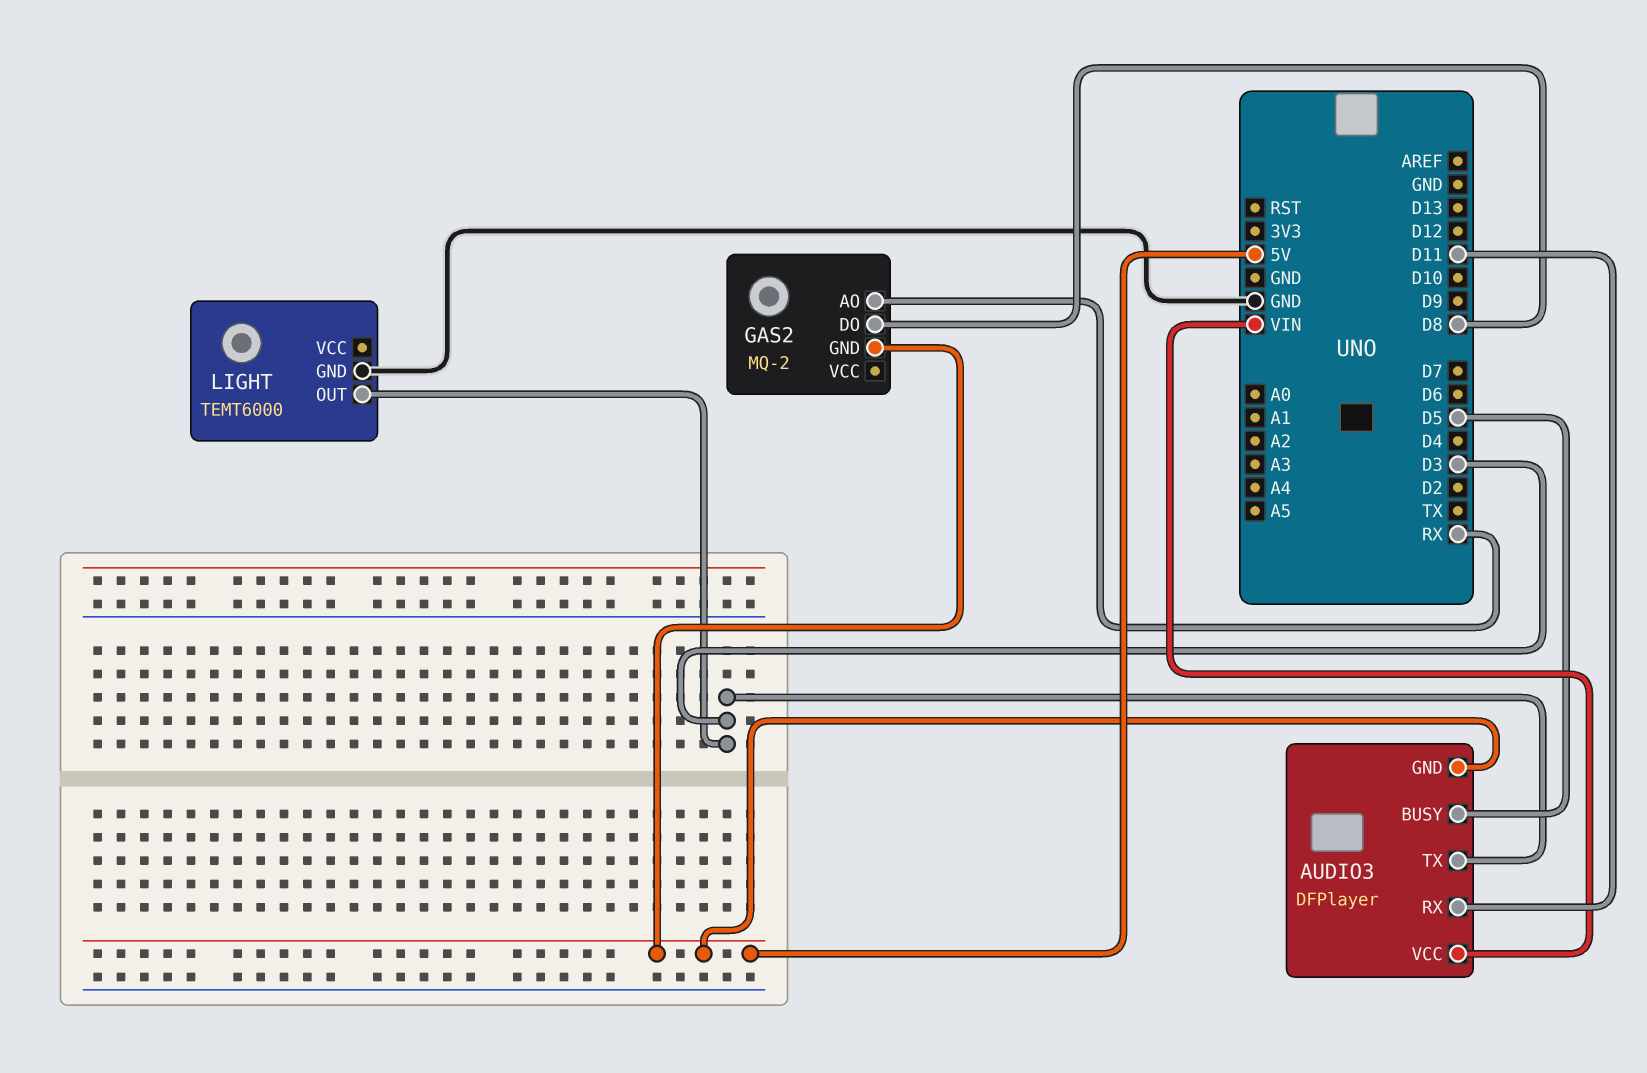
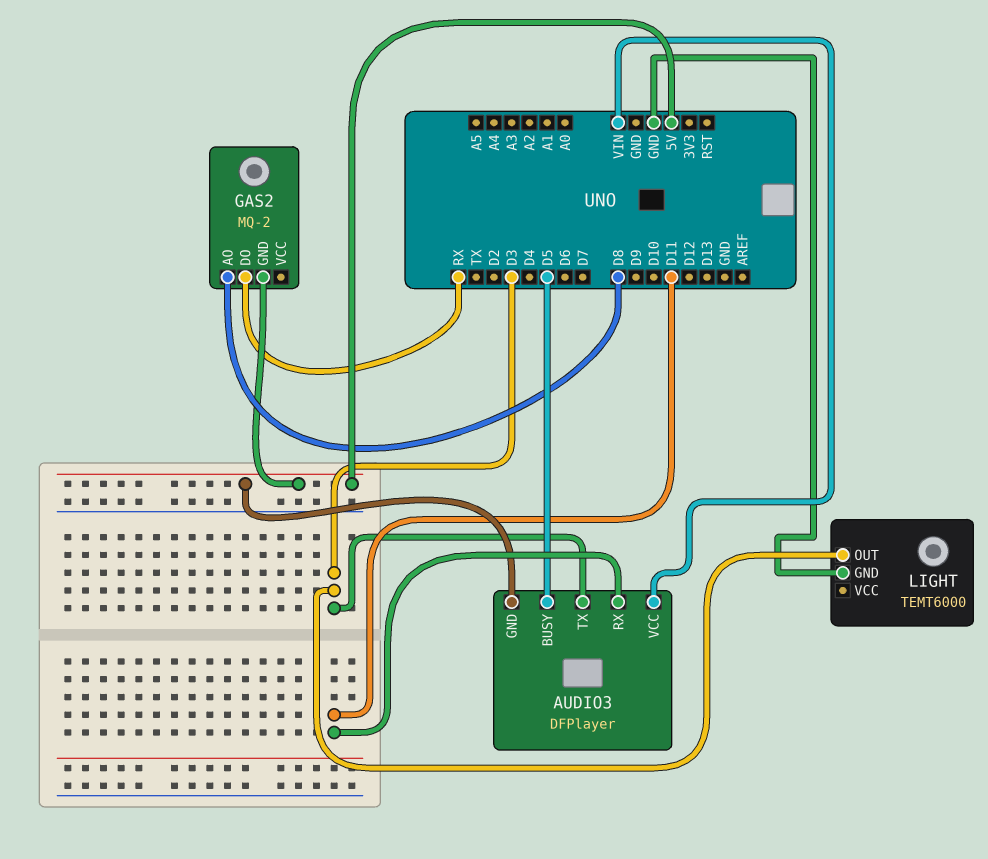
GAS2 pin AO: RX -> D8
GAS2 pin DO: D8 -> RX

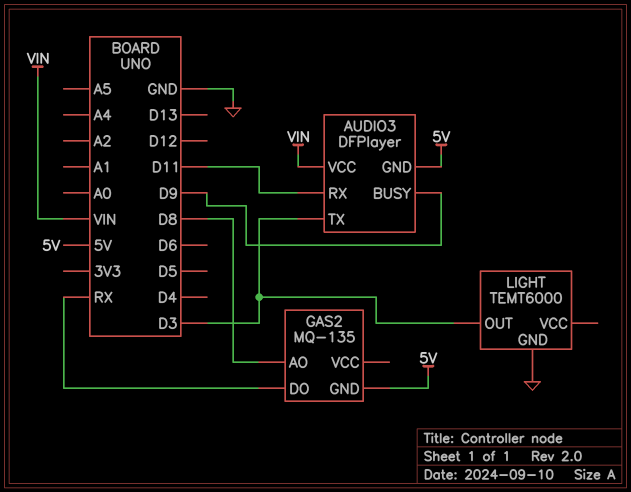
AUDIO3 pin BUSY: D5 -> D9
GAS2: MQ-2 -> MQ-135

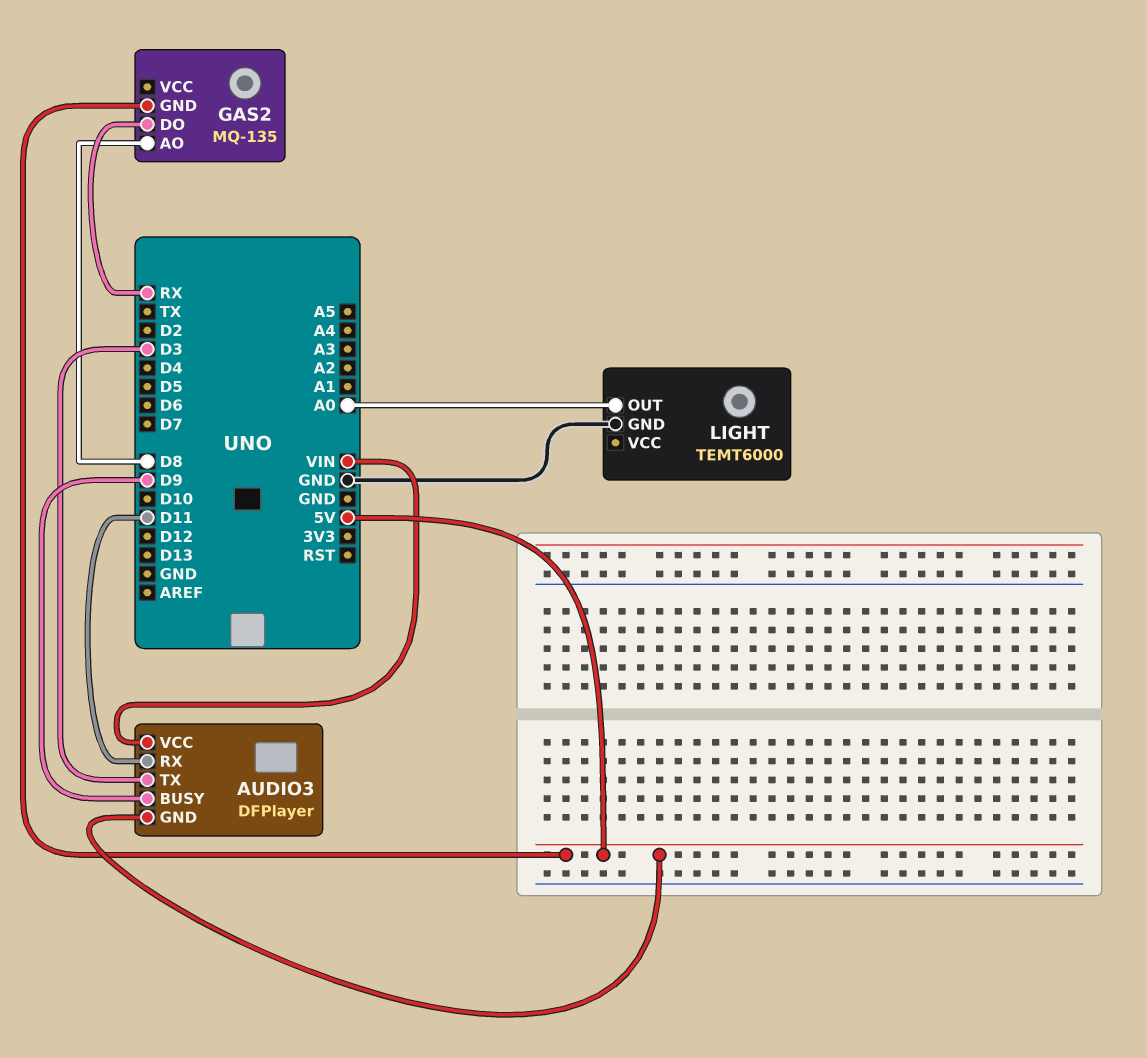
LIGHT pin OUT: D3 -> A0

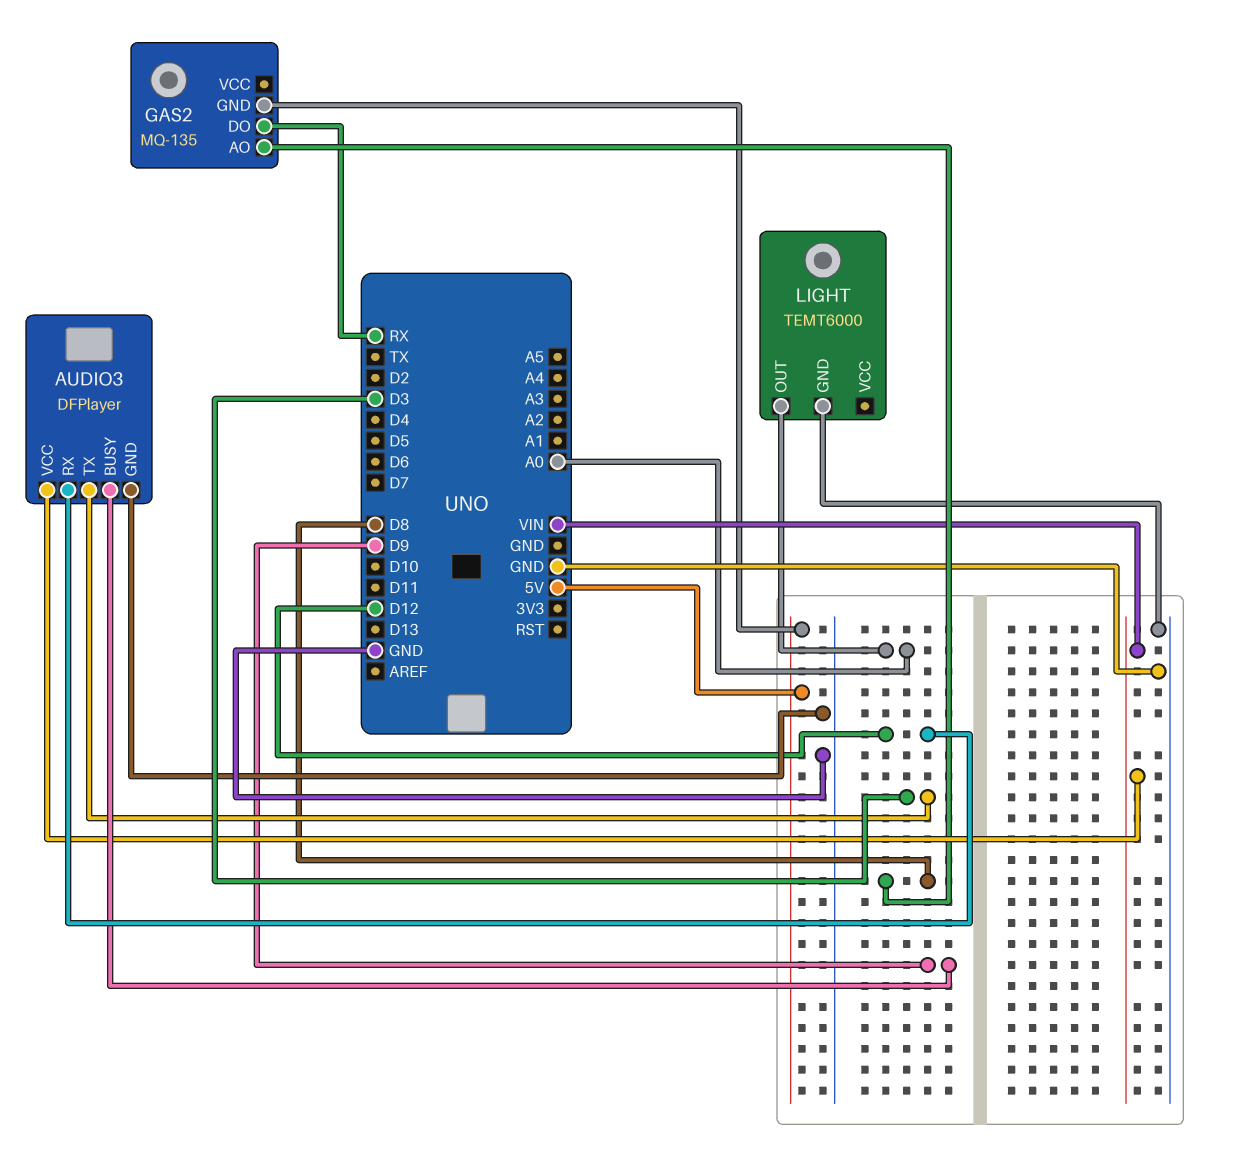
AUDIO3 pin GND: 5V -> GND
AUDIO3 pin RX: D11 -> D12

